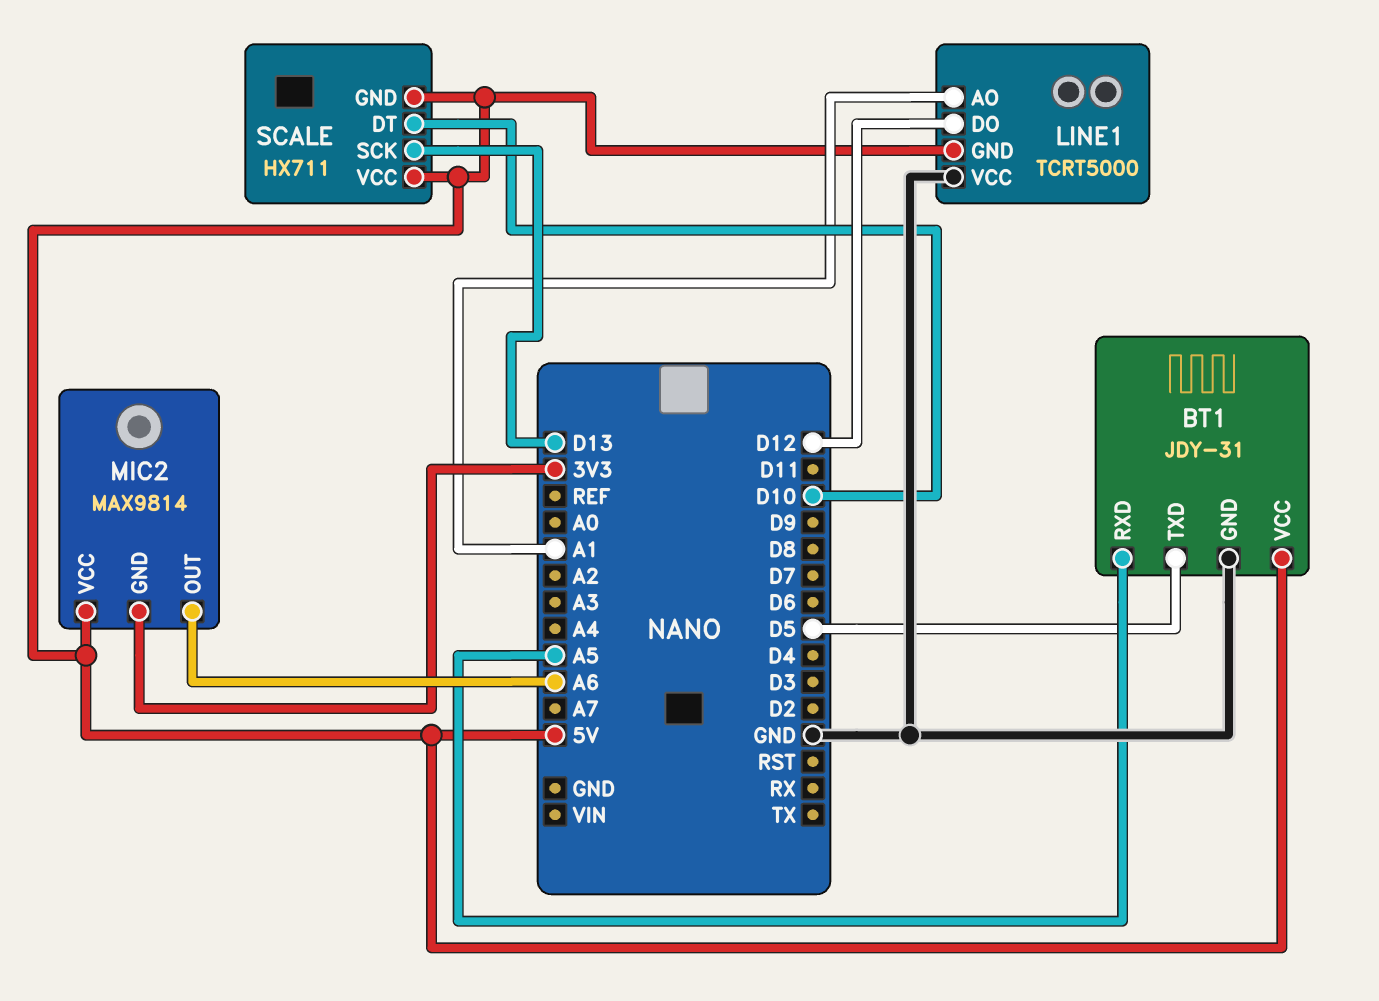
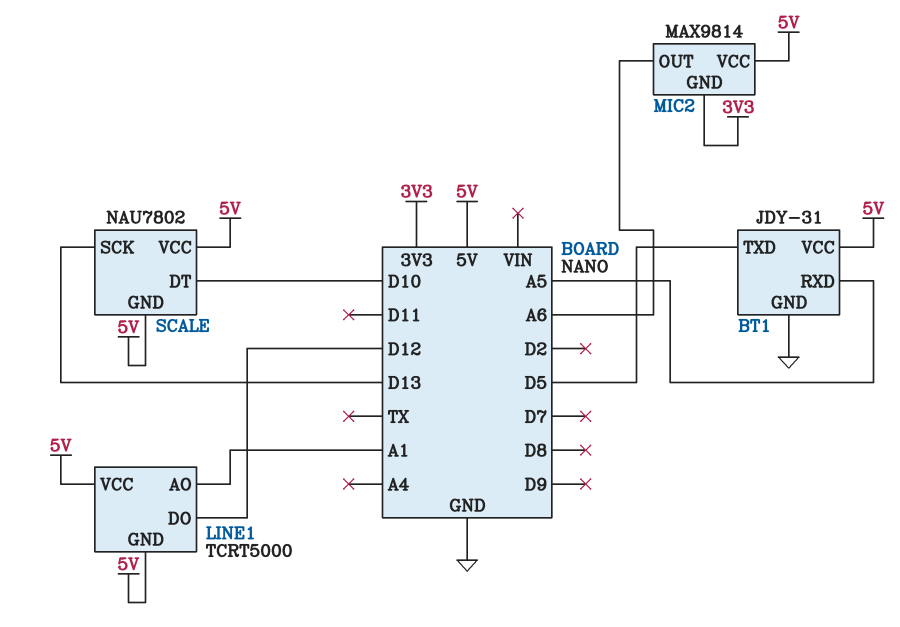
LINE1 pin VCC: GND -> 5V
SCALE: HX711 -> NAU7802

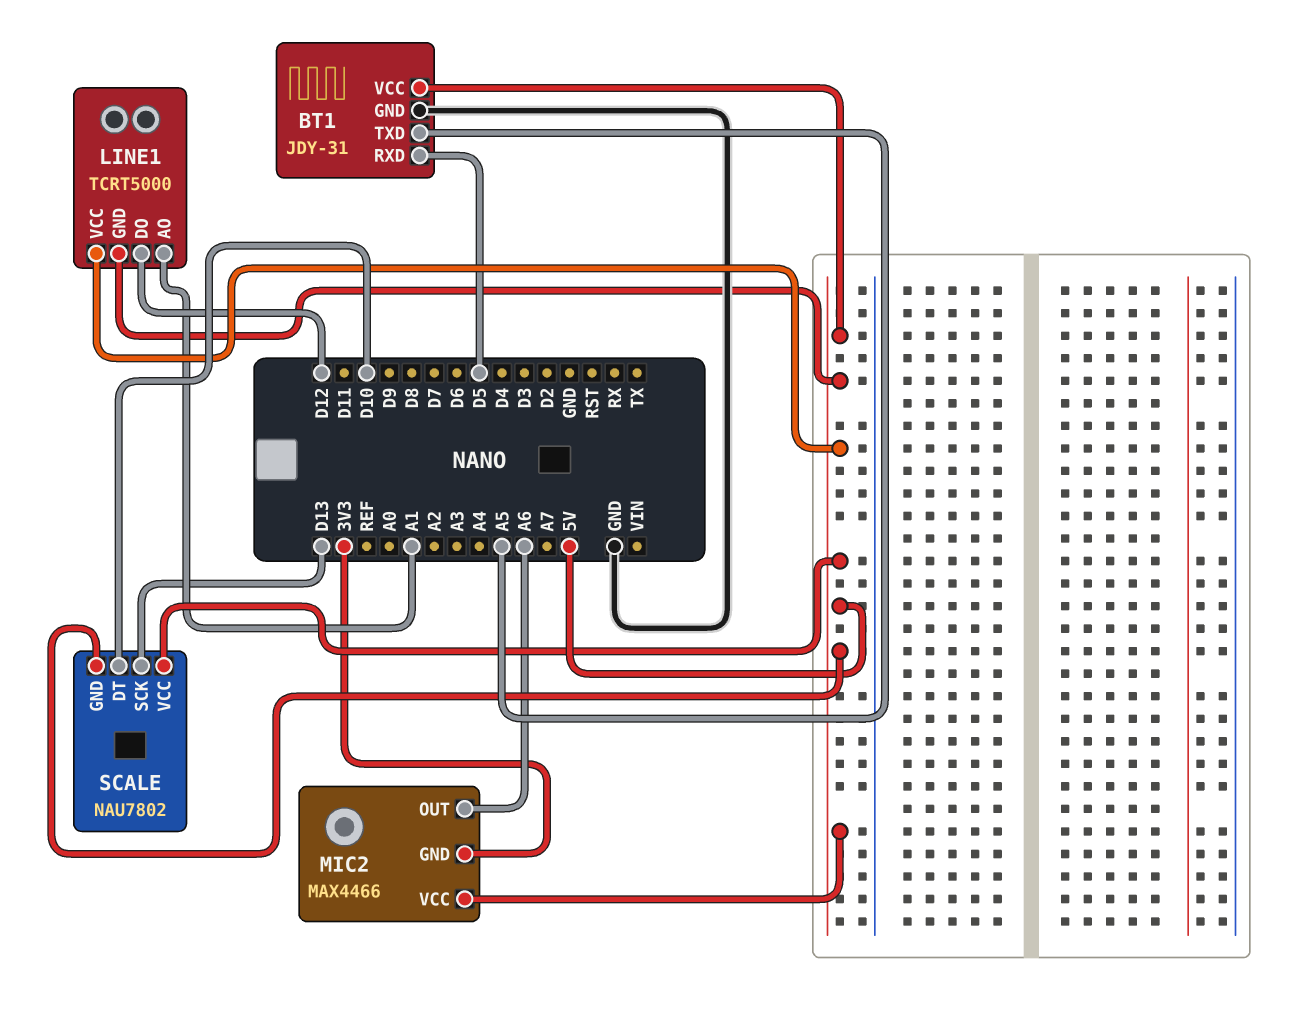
BT1 pin RXD: A5 -> D5
BT1 pin TXD: D5 -> A5
MIC2: MAX9814 -> MAX4466

